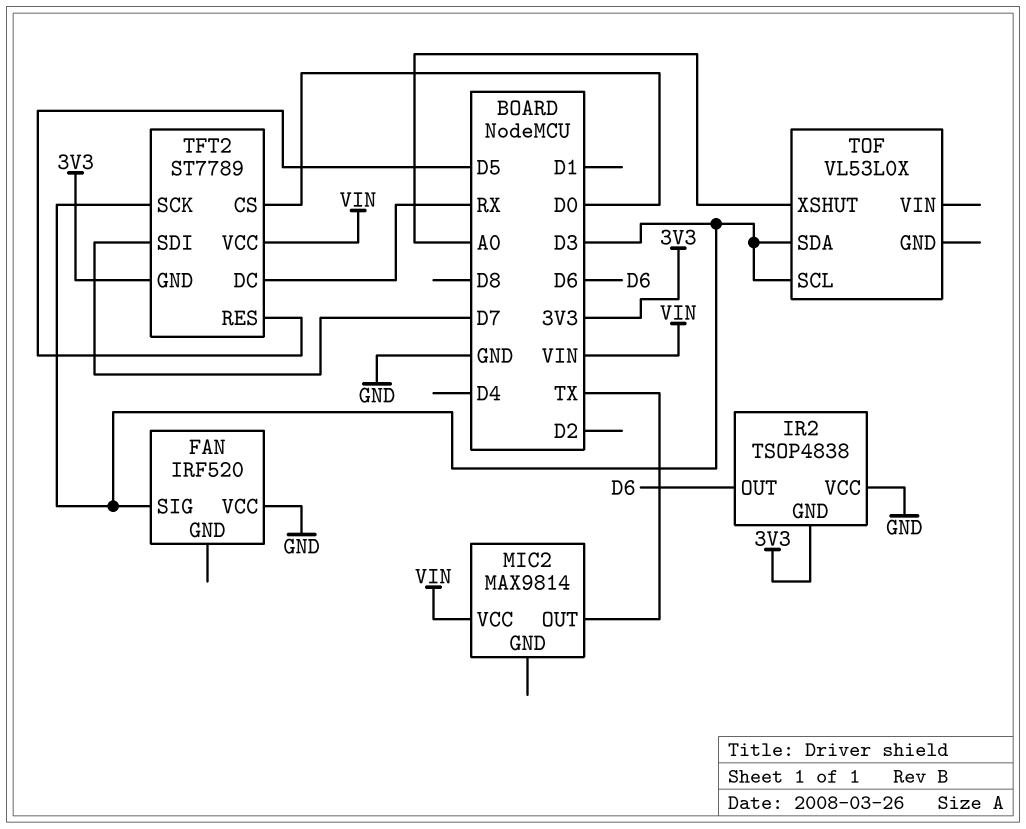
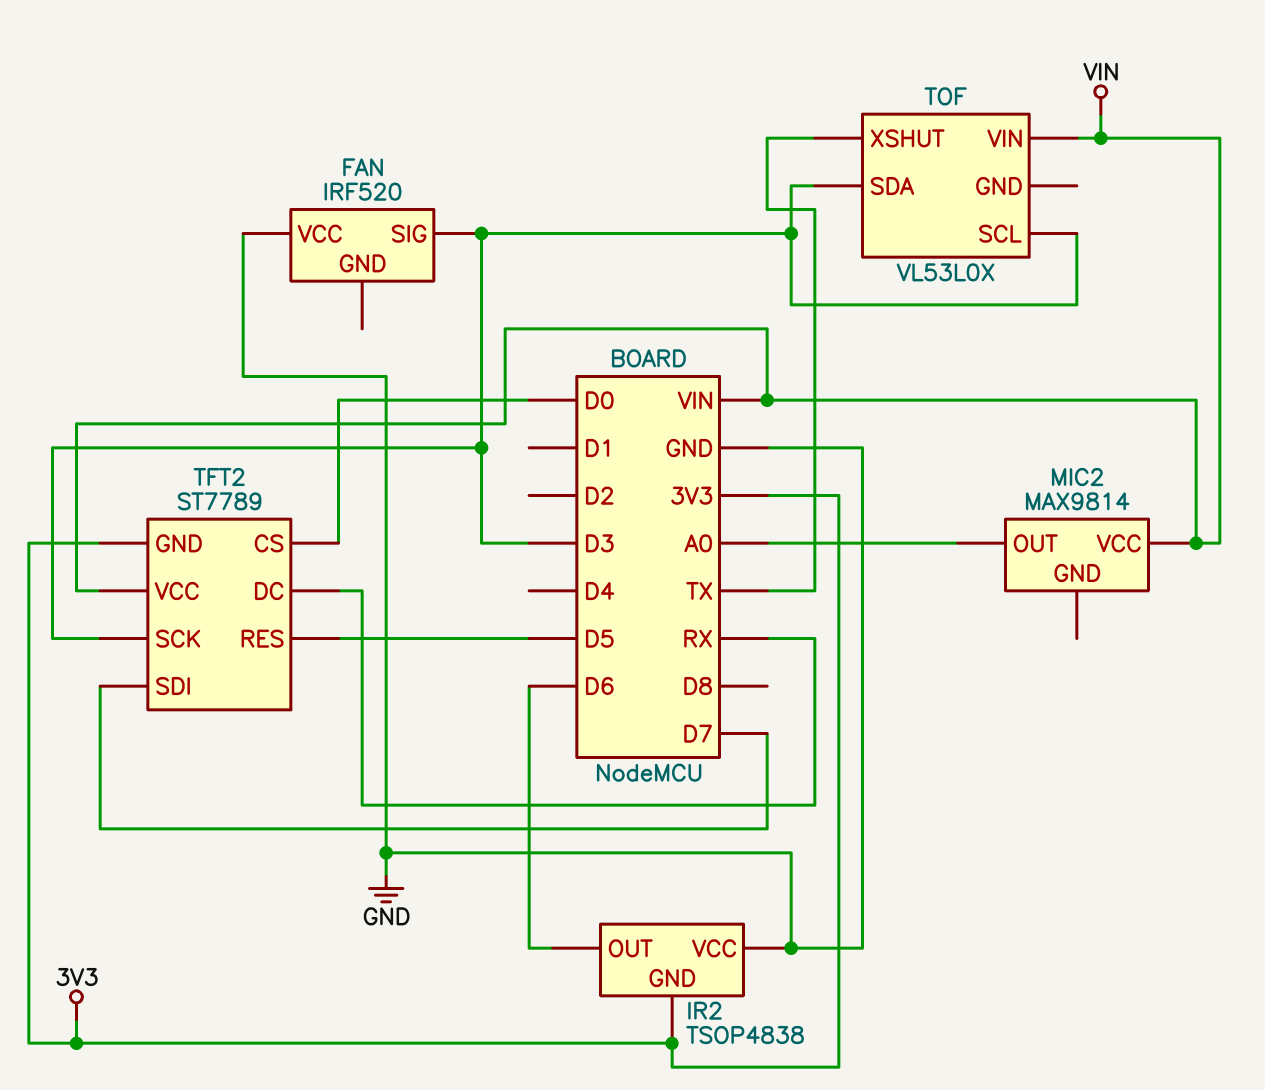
MIC2 pin OUT: TX -> A0
TOF pin VIN: none -> VIN
TOF pin XSHUT: A0 -> TX

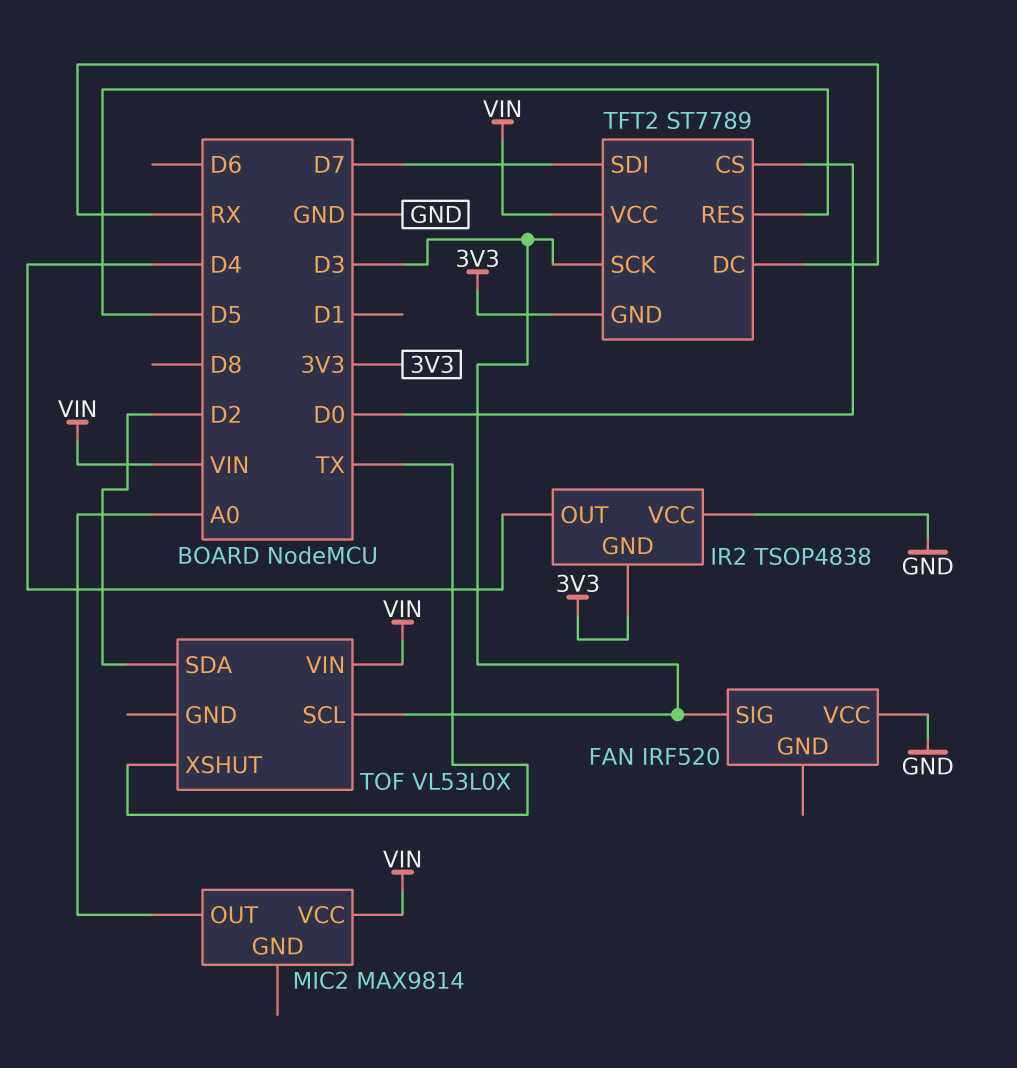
IR2 pin OUT: D6 -> D4
TOF pin SDA: D3 -> D2

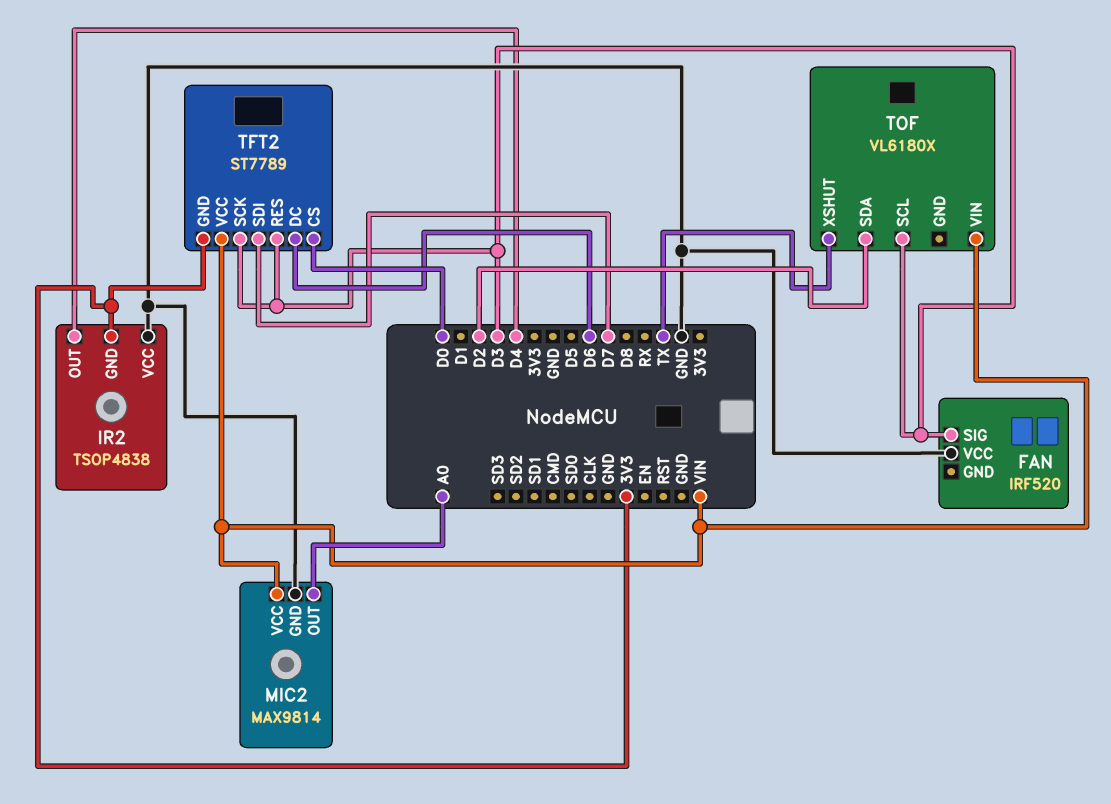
MIC2 pin GND: none -> GND
TFT2 pin DC: RX -> D6
TFT2 pin RES: D5 -> D3
TOF: VL53L0X -> VL6180X

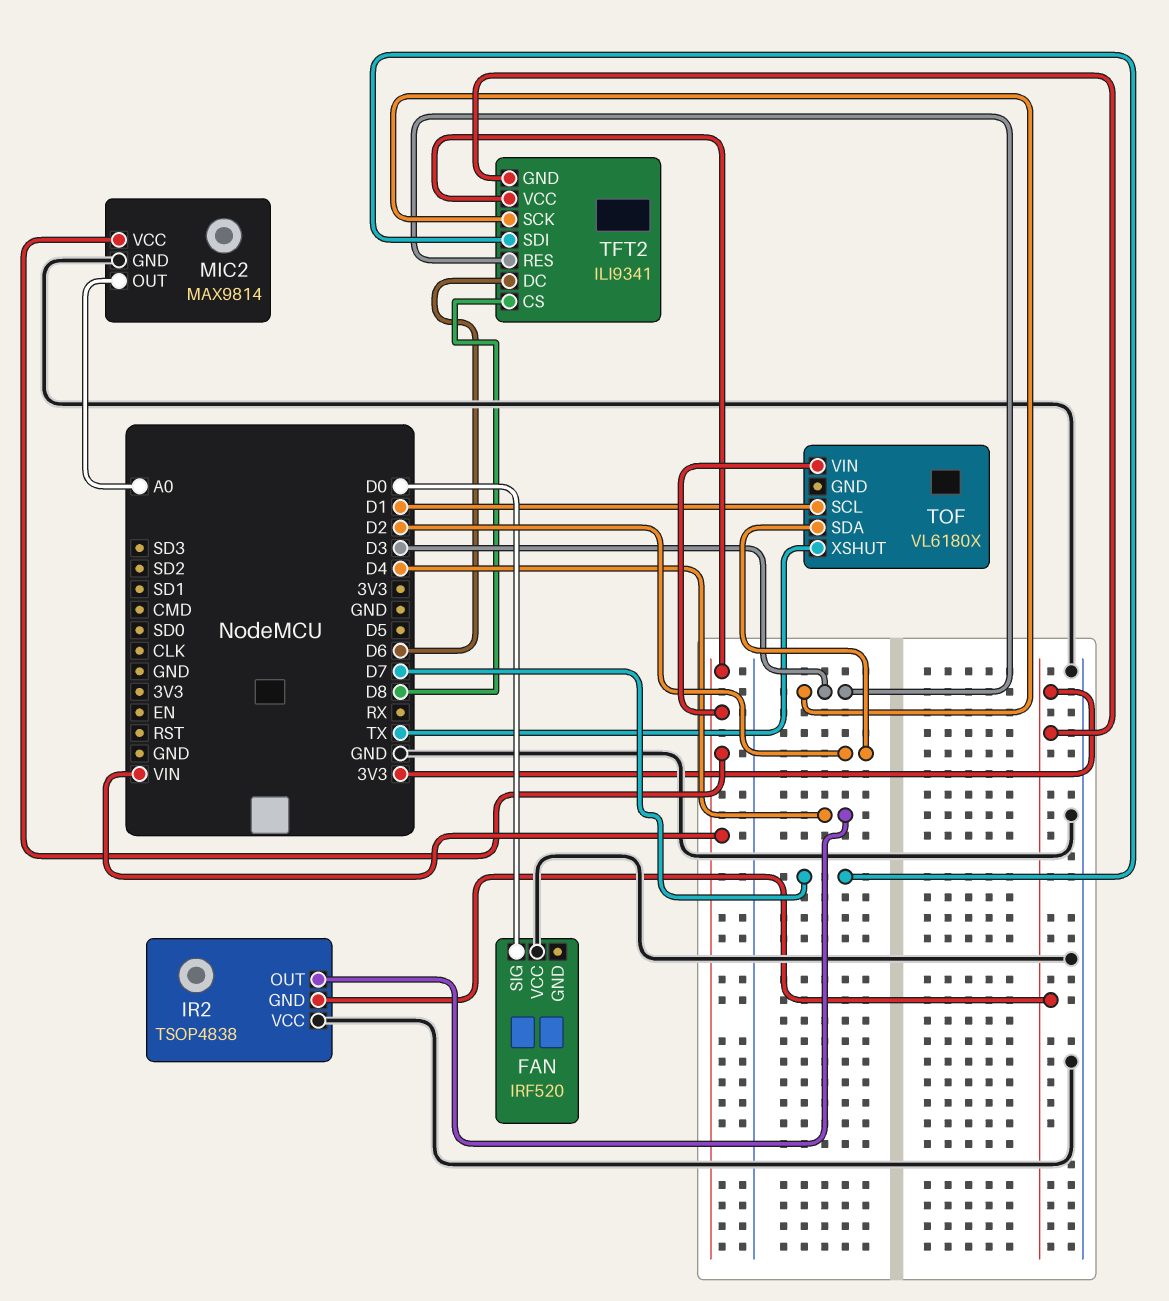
FAN pin SIG: D3 -> D0
TFT2: ST7789 -> ILI9341
TFT2 pin CS: D0 -> D8
TOF pin SCL: D3 -> D1

